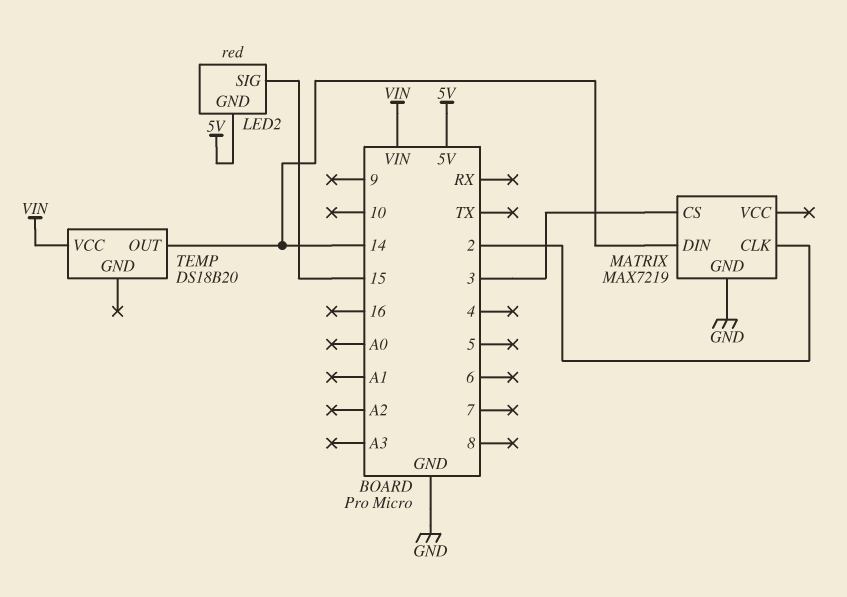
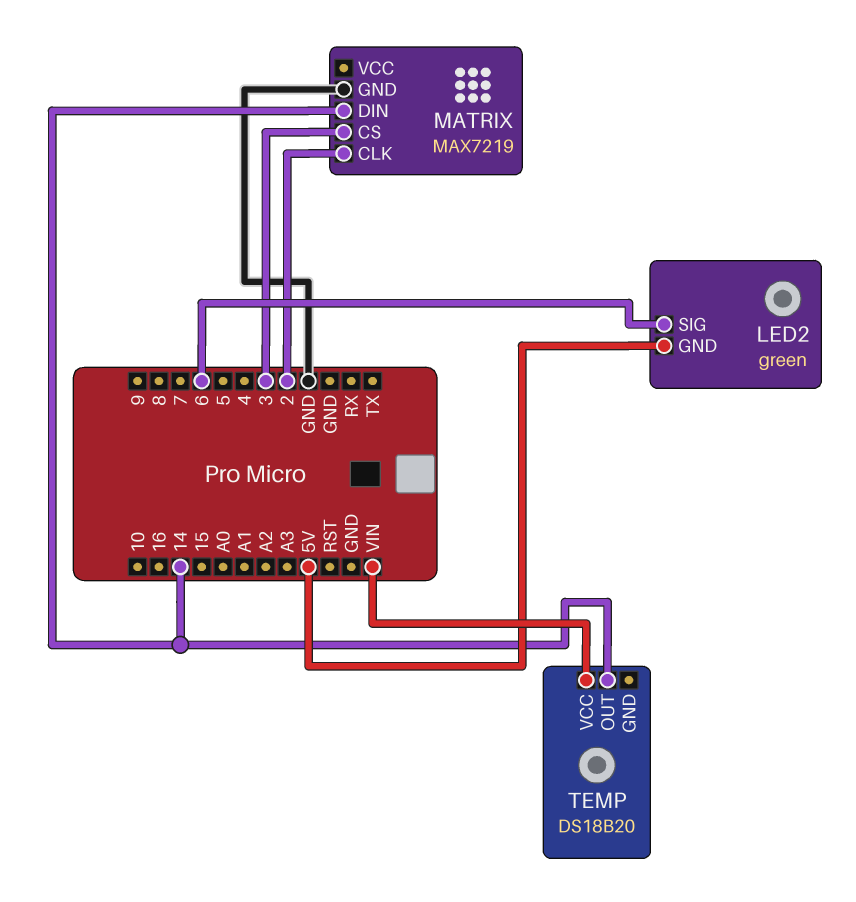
LED2: red -> green
LED2 pin SIG: 15 -> 6

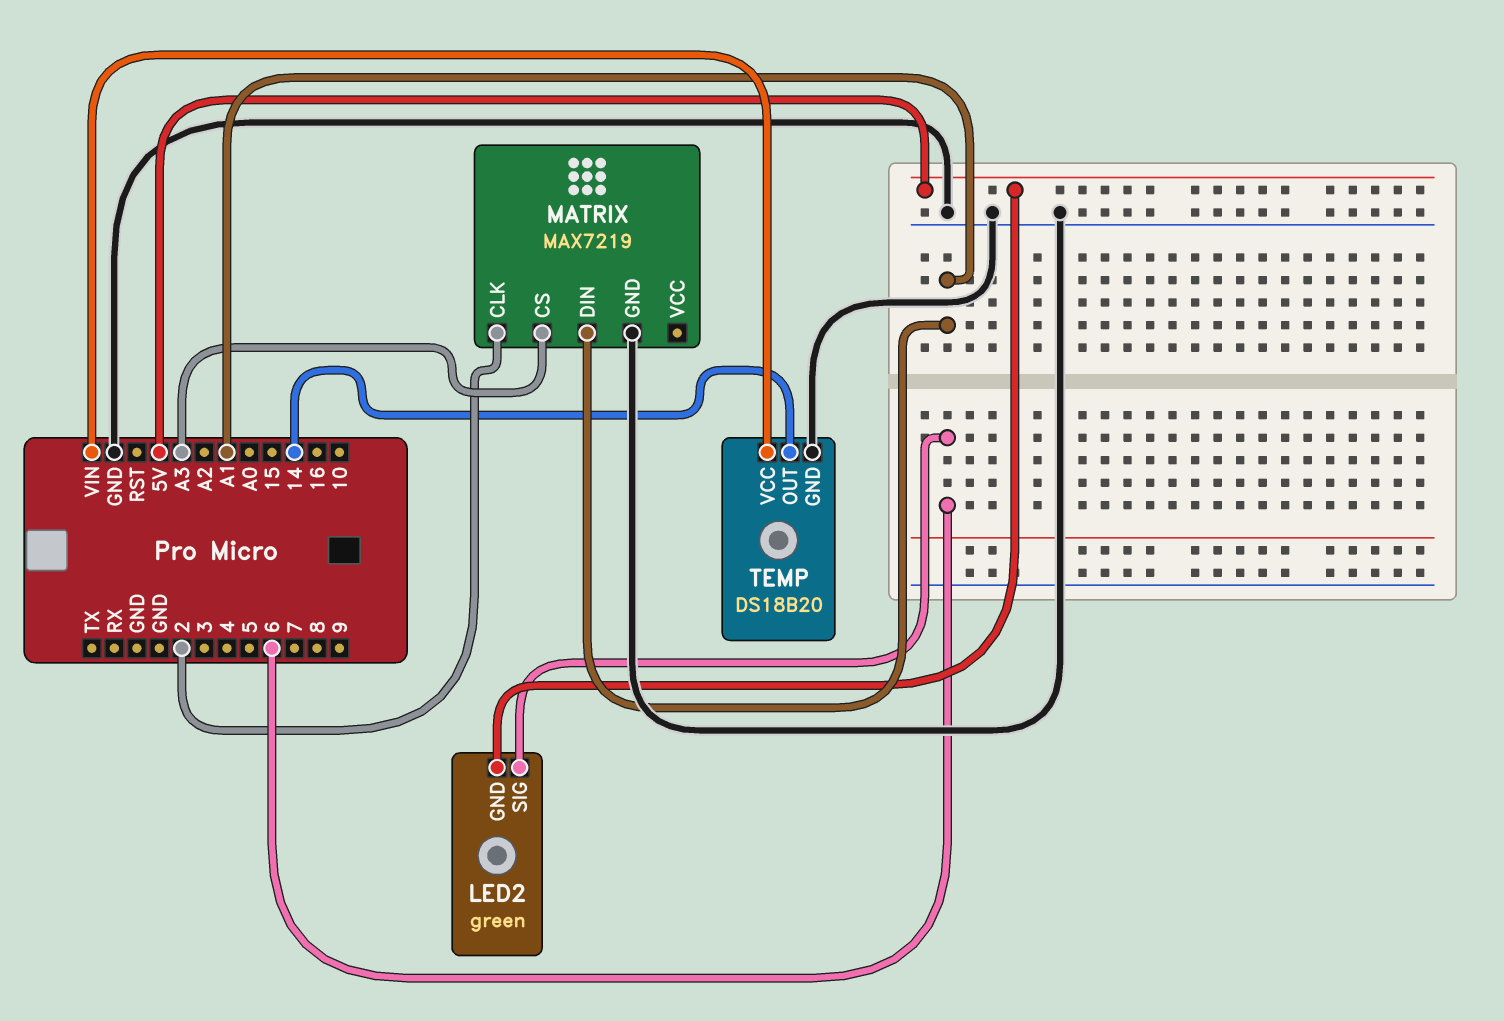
MATRIX pin CS: 3 -> A3
MATRIX pin DIN: 14 -> A1
TEMP pin GND: none -> GND

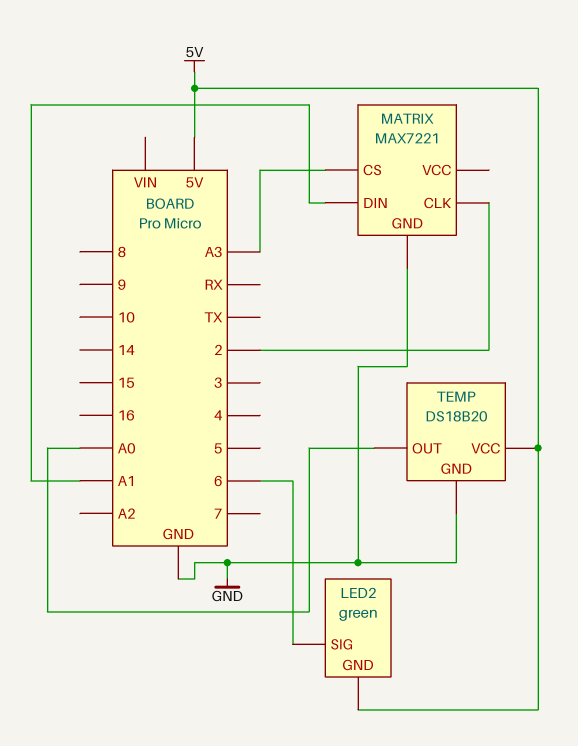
MATRIX: MAX7219 -> MAX7221
TEMP pin OUT: 14 -> A0
TEMP pin VCC: VIN -> 5V

